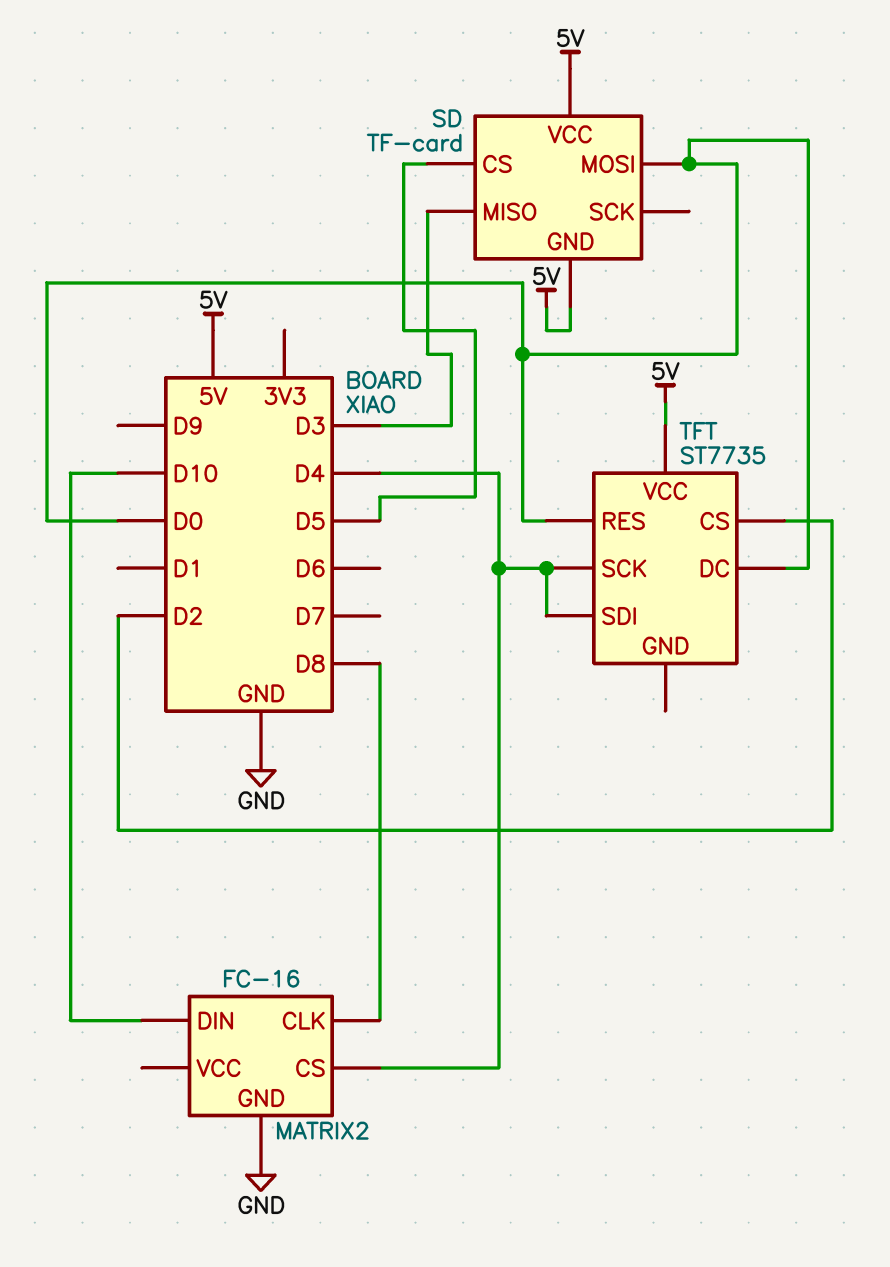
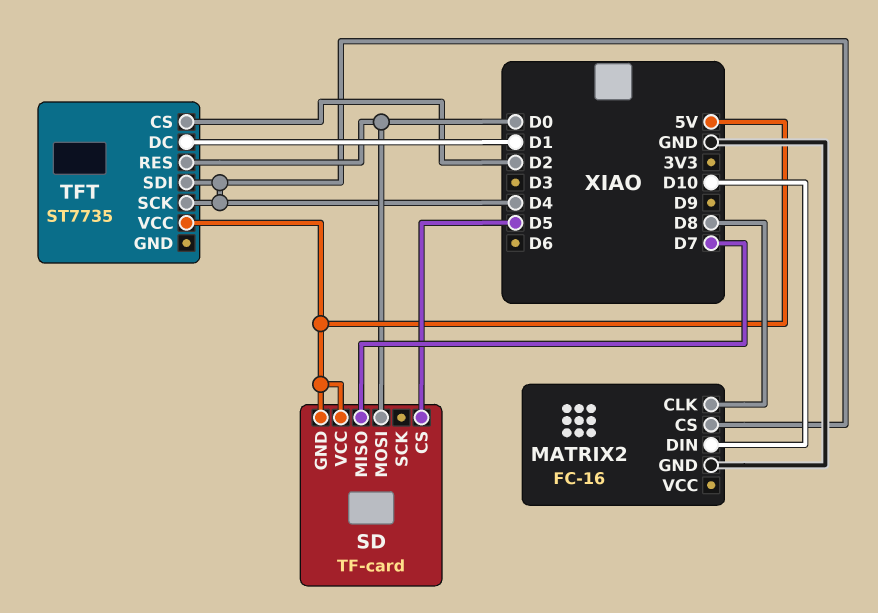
SD pin MISO: D3 -> D7
TFT pin DC: D0 -> D1

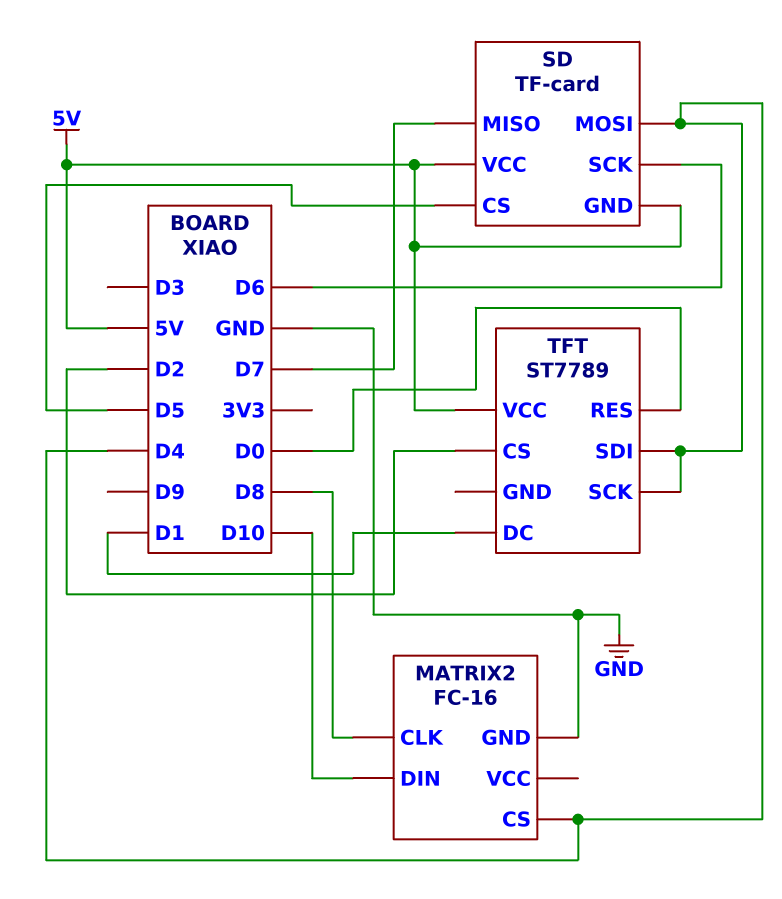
SD pin MOSI: D0 -> D4
SD pin SCK: none -> D6
TFT: ST7735 -> ST7789

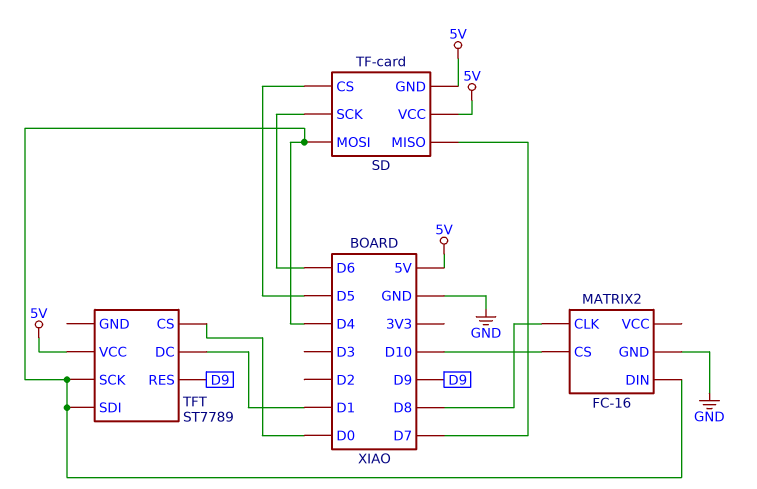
MATRIX2 pin CS: D4 -> D10
MATRIX2 pin DIN: D10 -> D4
TFT pin CS: D2 -> D0
TFT pin RES: D0 -> D9

